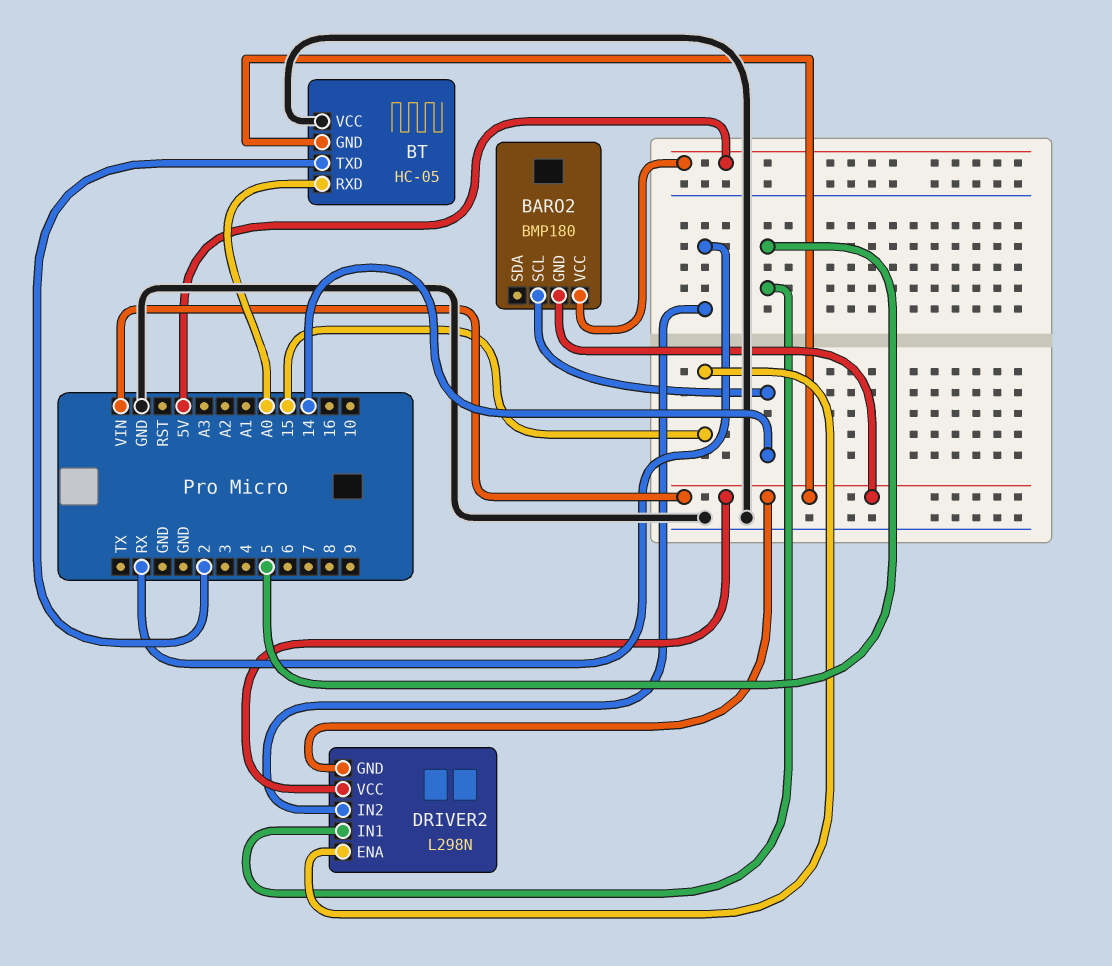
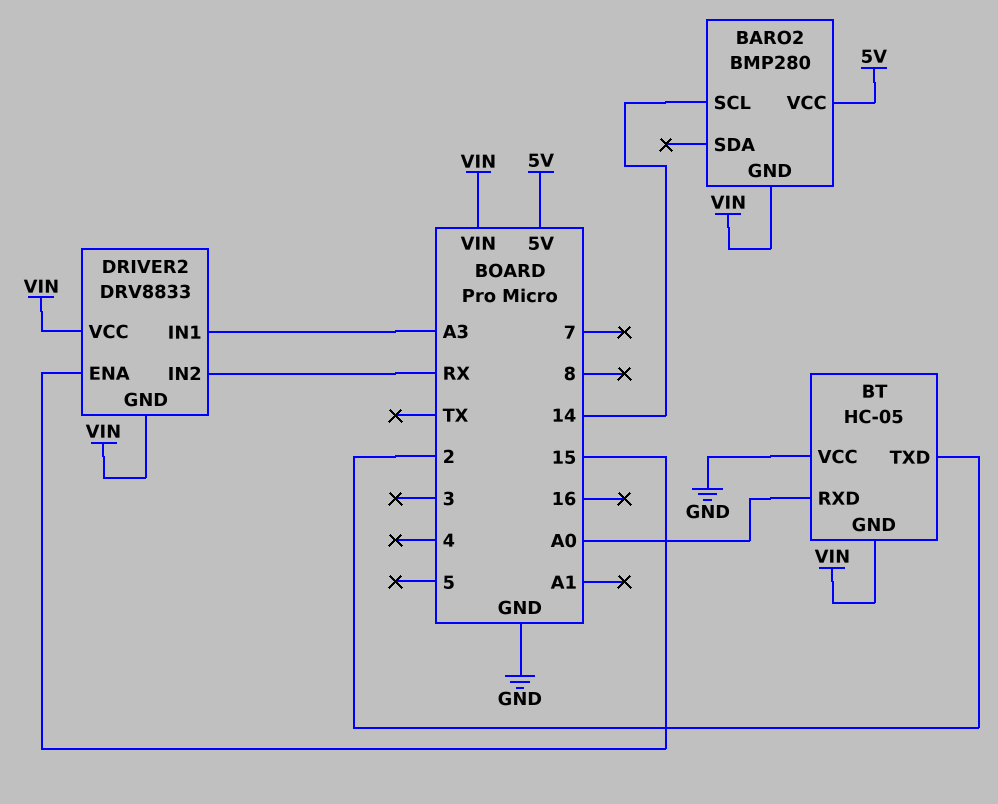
BARO2: BMP180 -> BMP280
DRIVER2: L298N -> DRV8833
DRIVER2 pin IN1: 5 -> A3

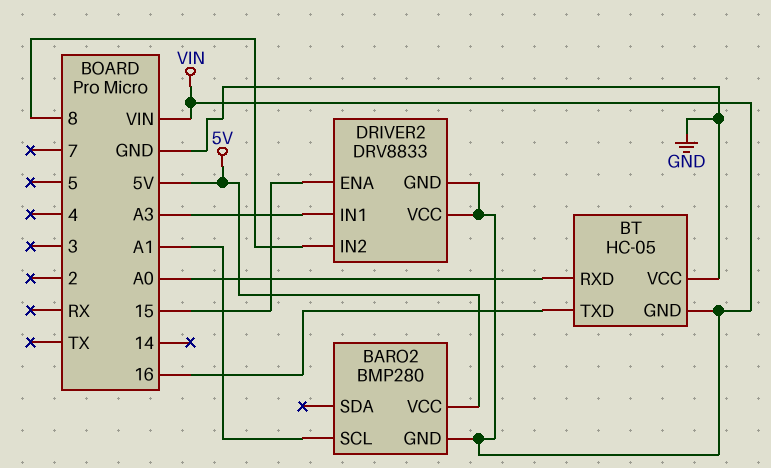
BARO2 pin SCL: 14 -> A1
BT pin TXD: 2 -> 16
DRIVER2 pin IN2: RX -> 8

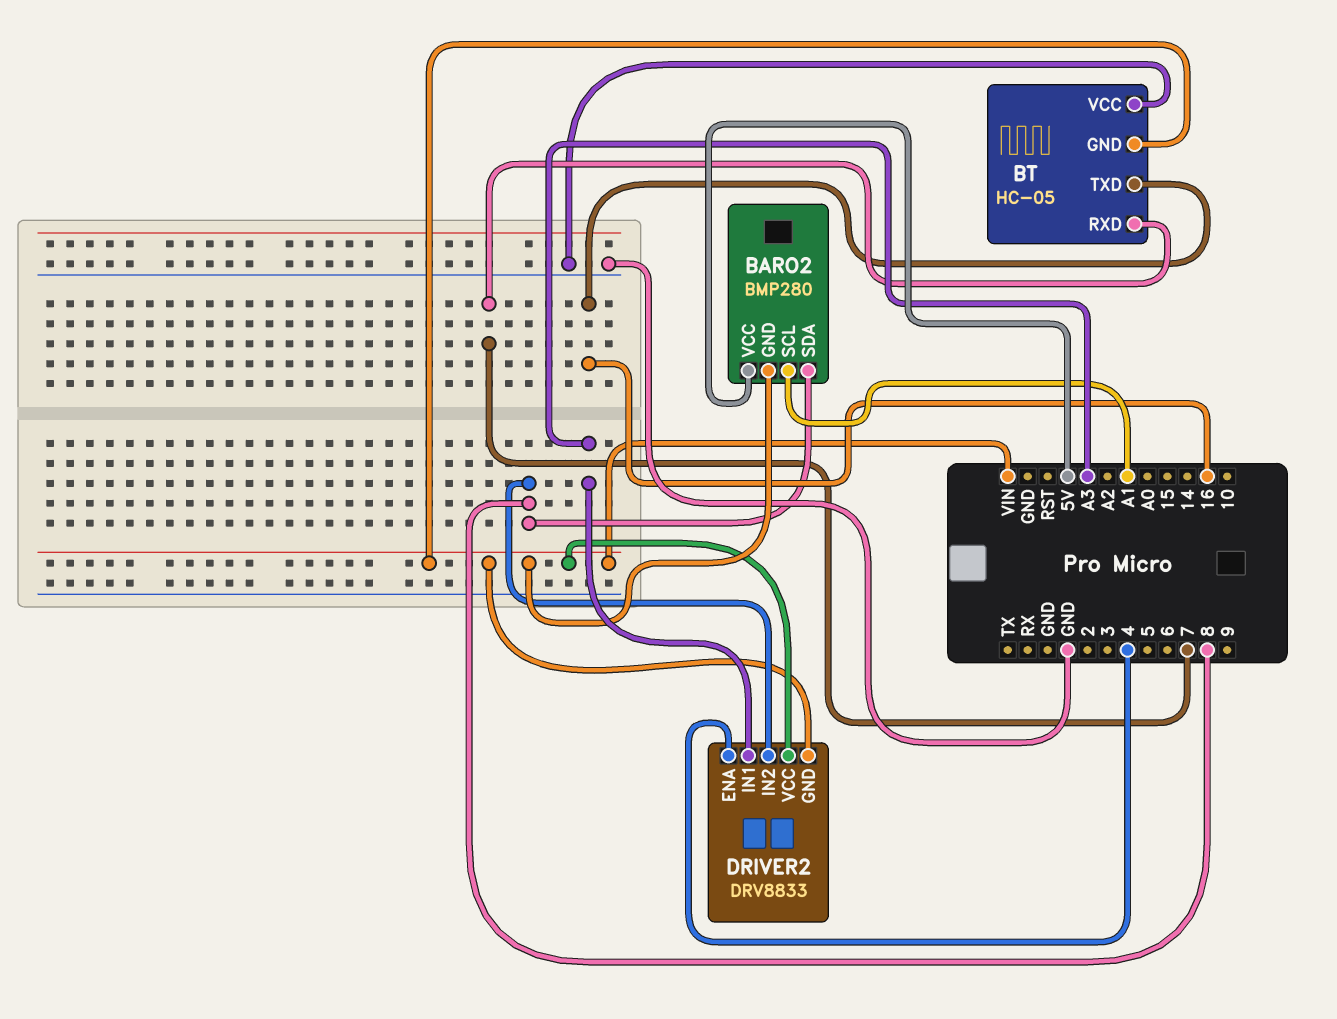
BARO2 pin SDA: none -> 8
BT pin RXD: A0 -> 7
DRIVER2 pin ENA: 15 -> 4

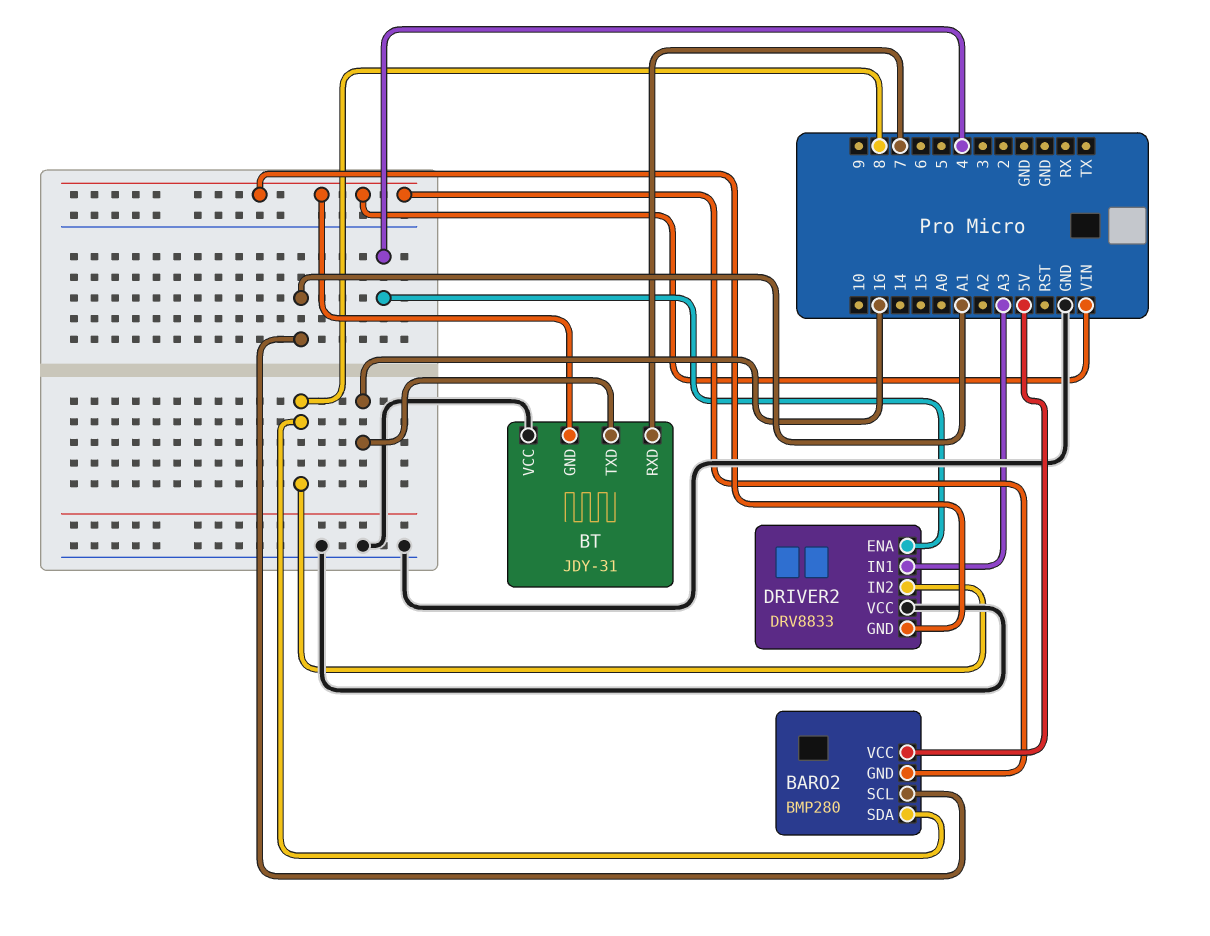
BT: HC-05 -> JDY-31
DRIVER2 pin VCC: VIN -> GND

